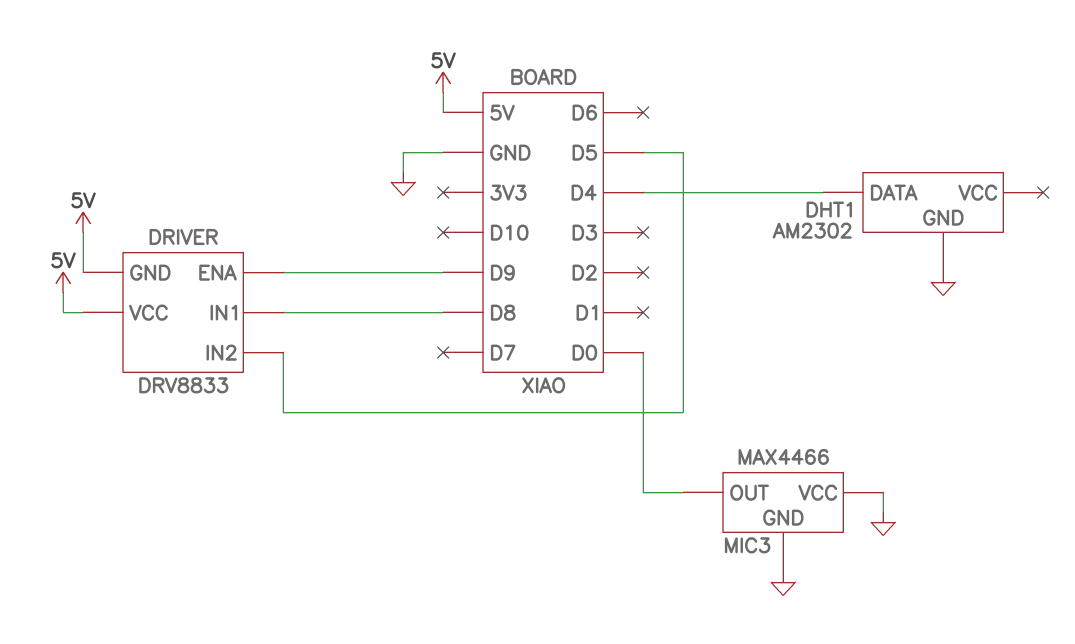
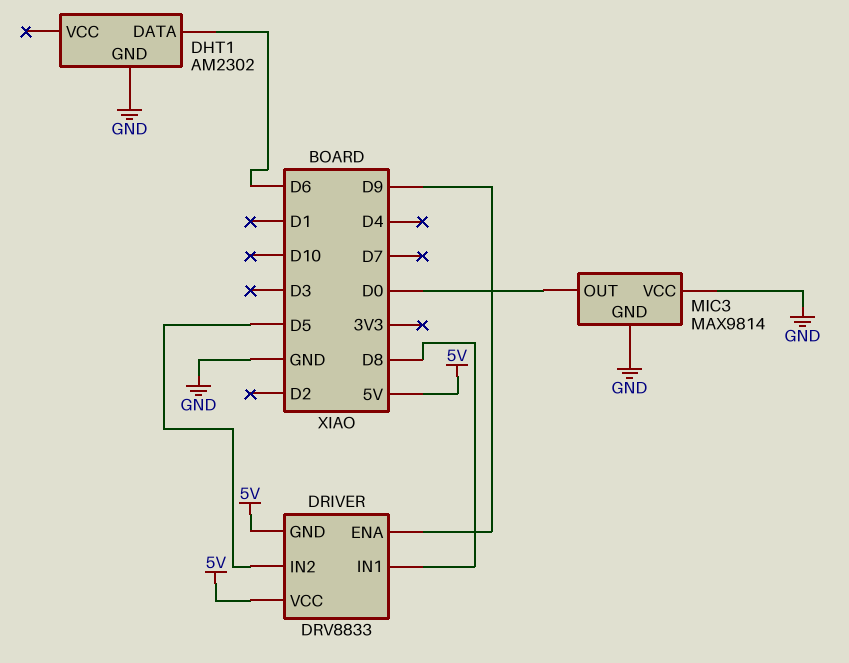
DHT1 pin DATA: D4 -> D6
MIC3: MAX4466 -> MAX9814

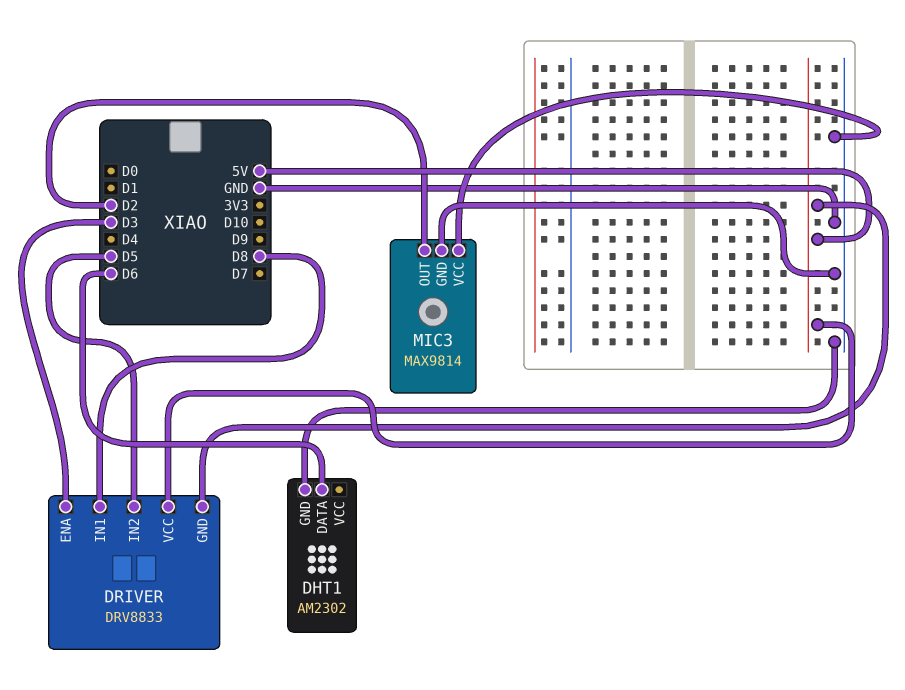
DRIVER pin ENA: D9 -> D3
MIC3 pin OUT: D0 -> D2

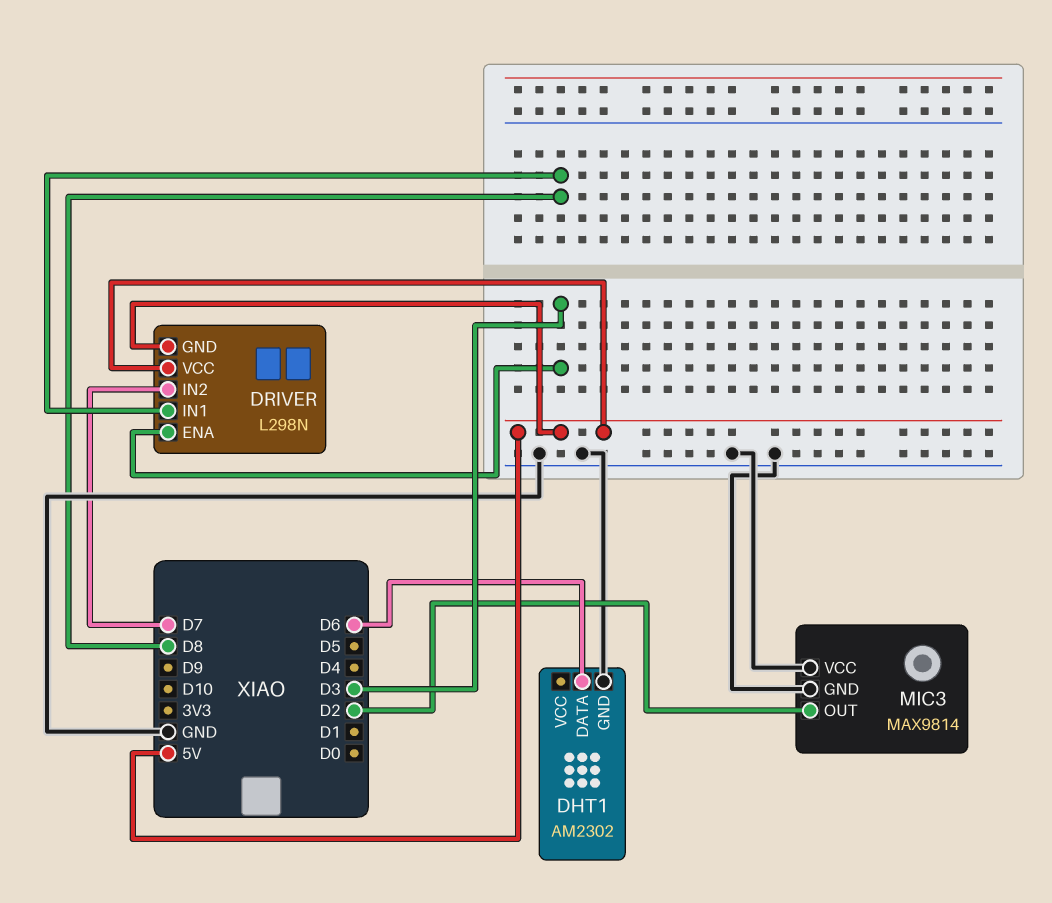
DRIVER: DRV8833 -> L298N
DRIVER pin IN2: D5 -> D7

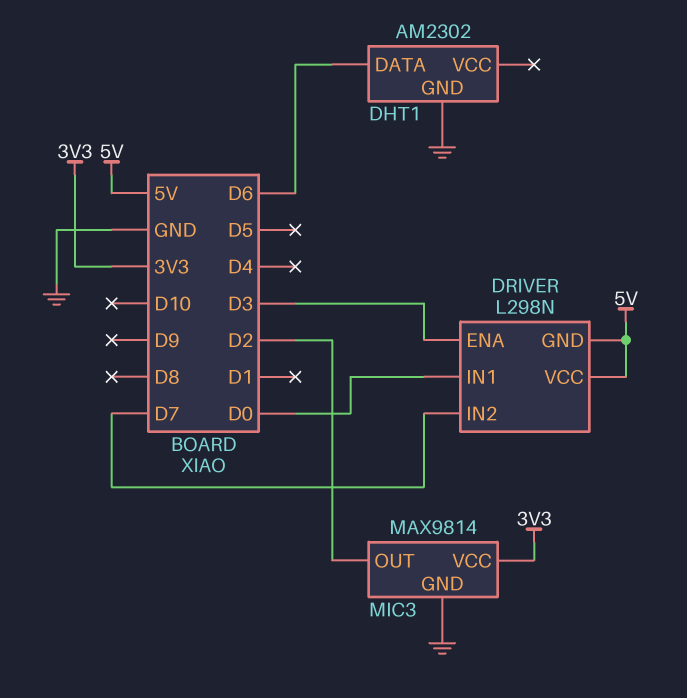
DRIVER pin IN1: D8 -> D0
MIC3 pin VCC: GND -> 3V3

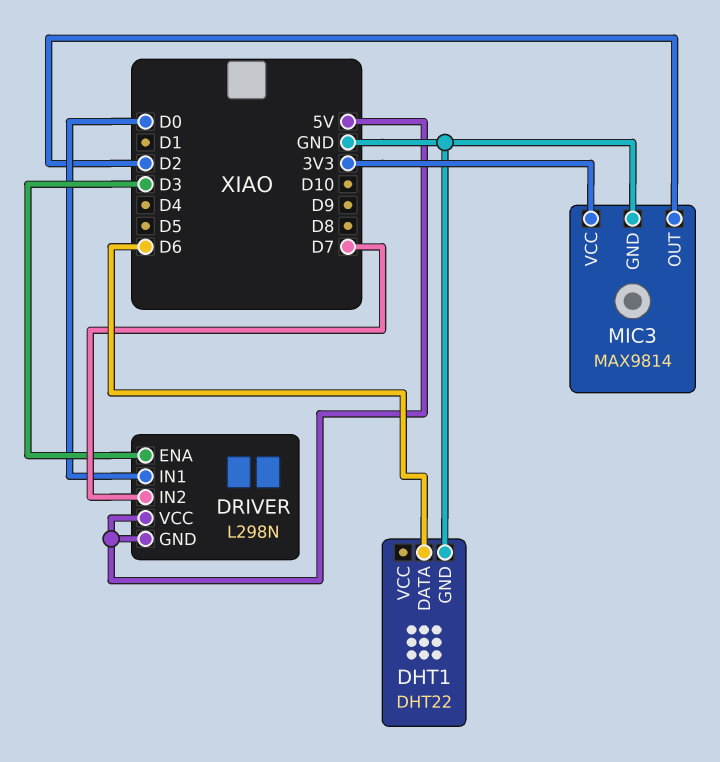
DHT1: AM2302 -> DHT22

